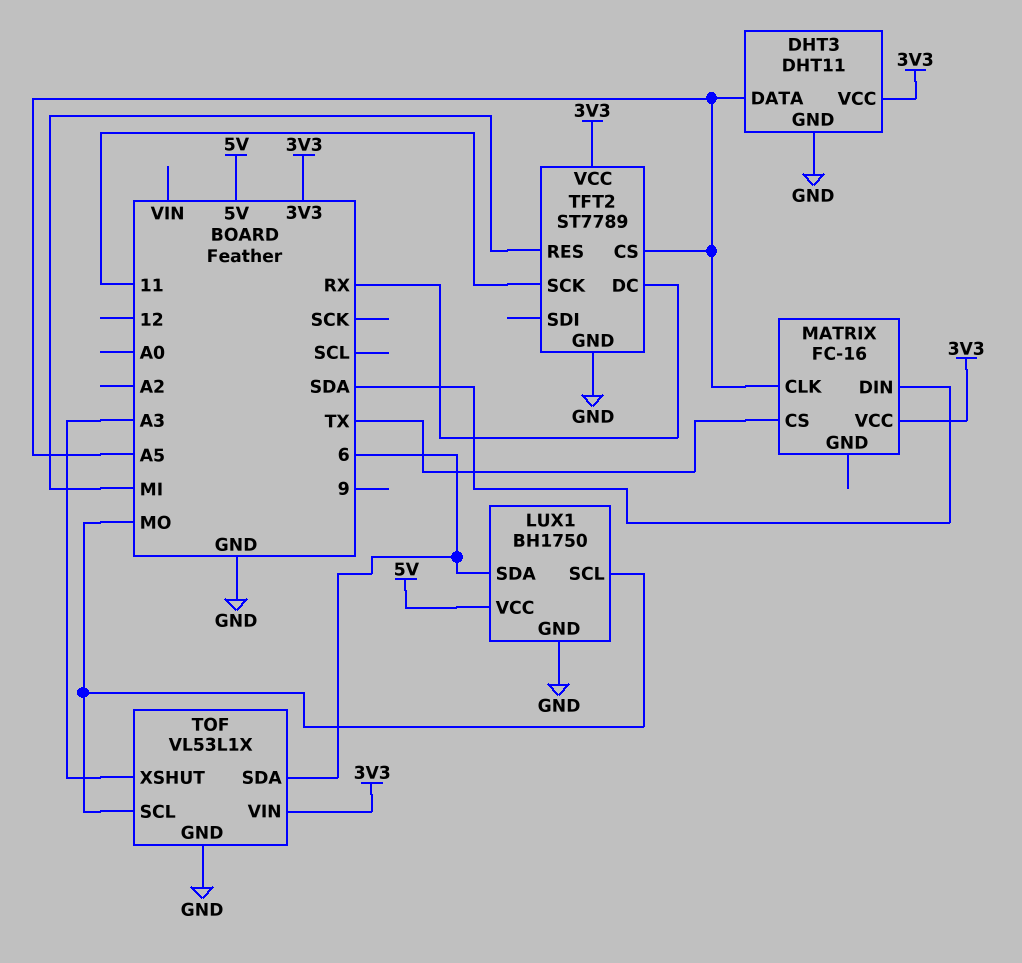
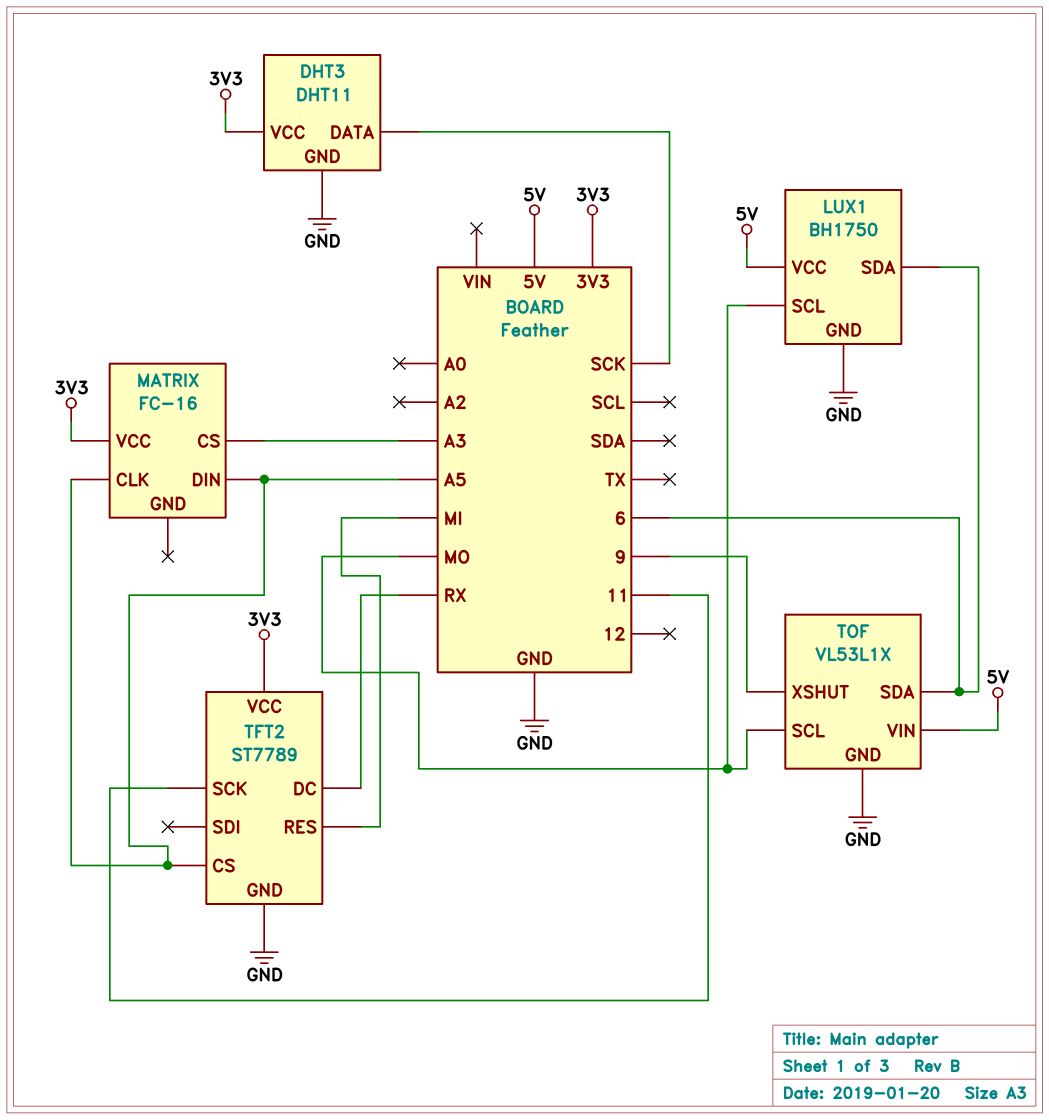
DHT3 pin DATA: A5 -> SCK
MATRIX pin CS: TX -> A3
MATRIX pin DIN: SDA -> A5
TOF pin VIN: 3V3 -> 5V
TOF pin XSHUT: A3 -> 9

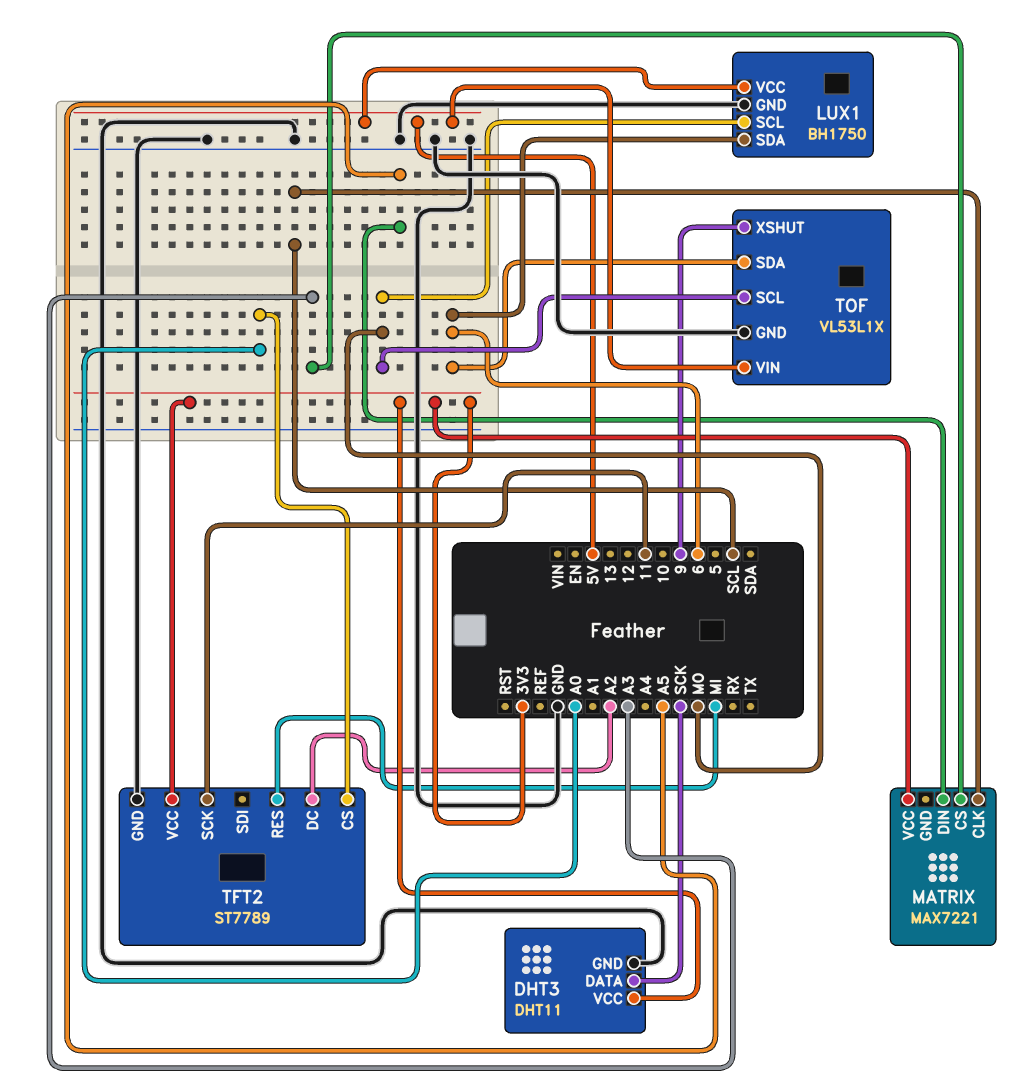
MATRIX: FC-16 -> MAX7221
MATRIX pin CLK: A5 -> SCL
TFT2 pin CS: A5 -> A0
TFT2 pin DC: RX -> A2

